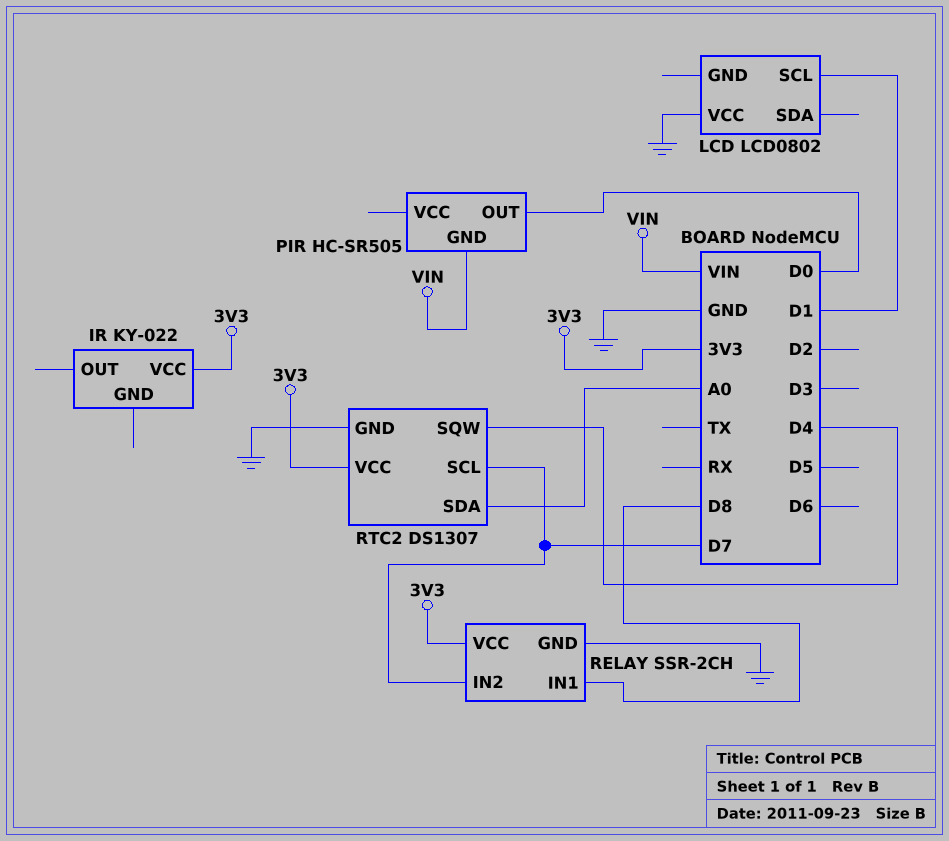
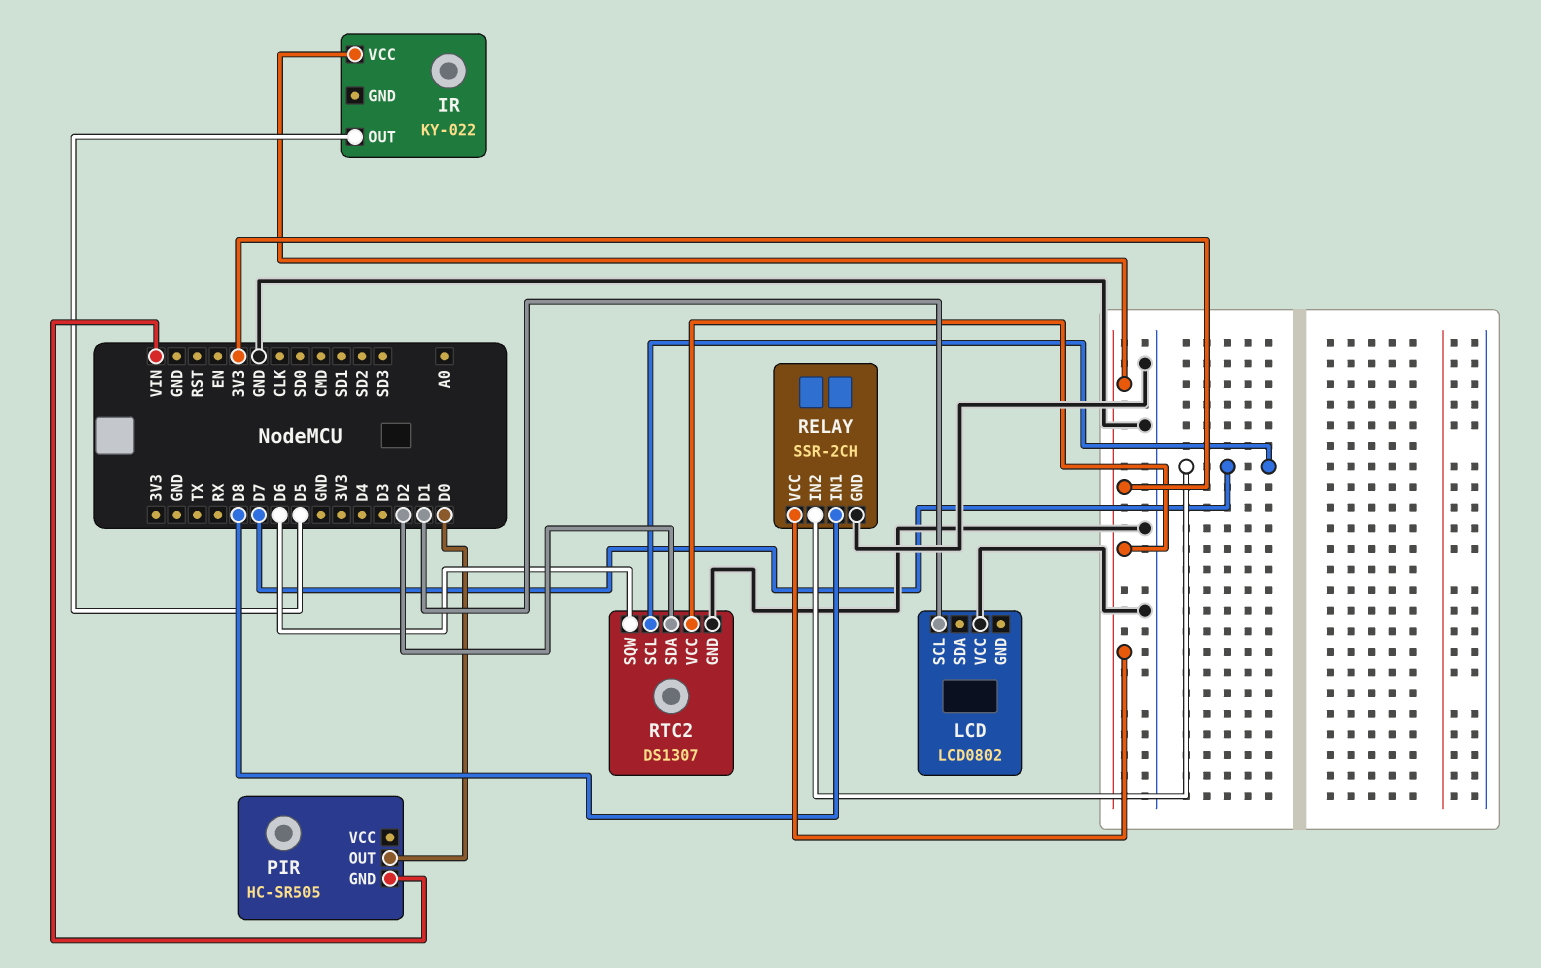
IR pin OUT: none -> D5
RTC2 pin SDA: A0 -> D2
RTC2 pin SQW: D4 -> D6

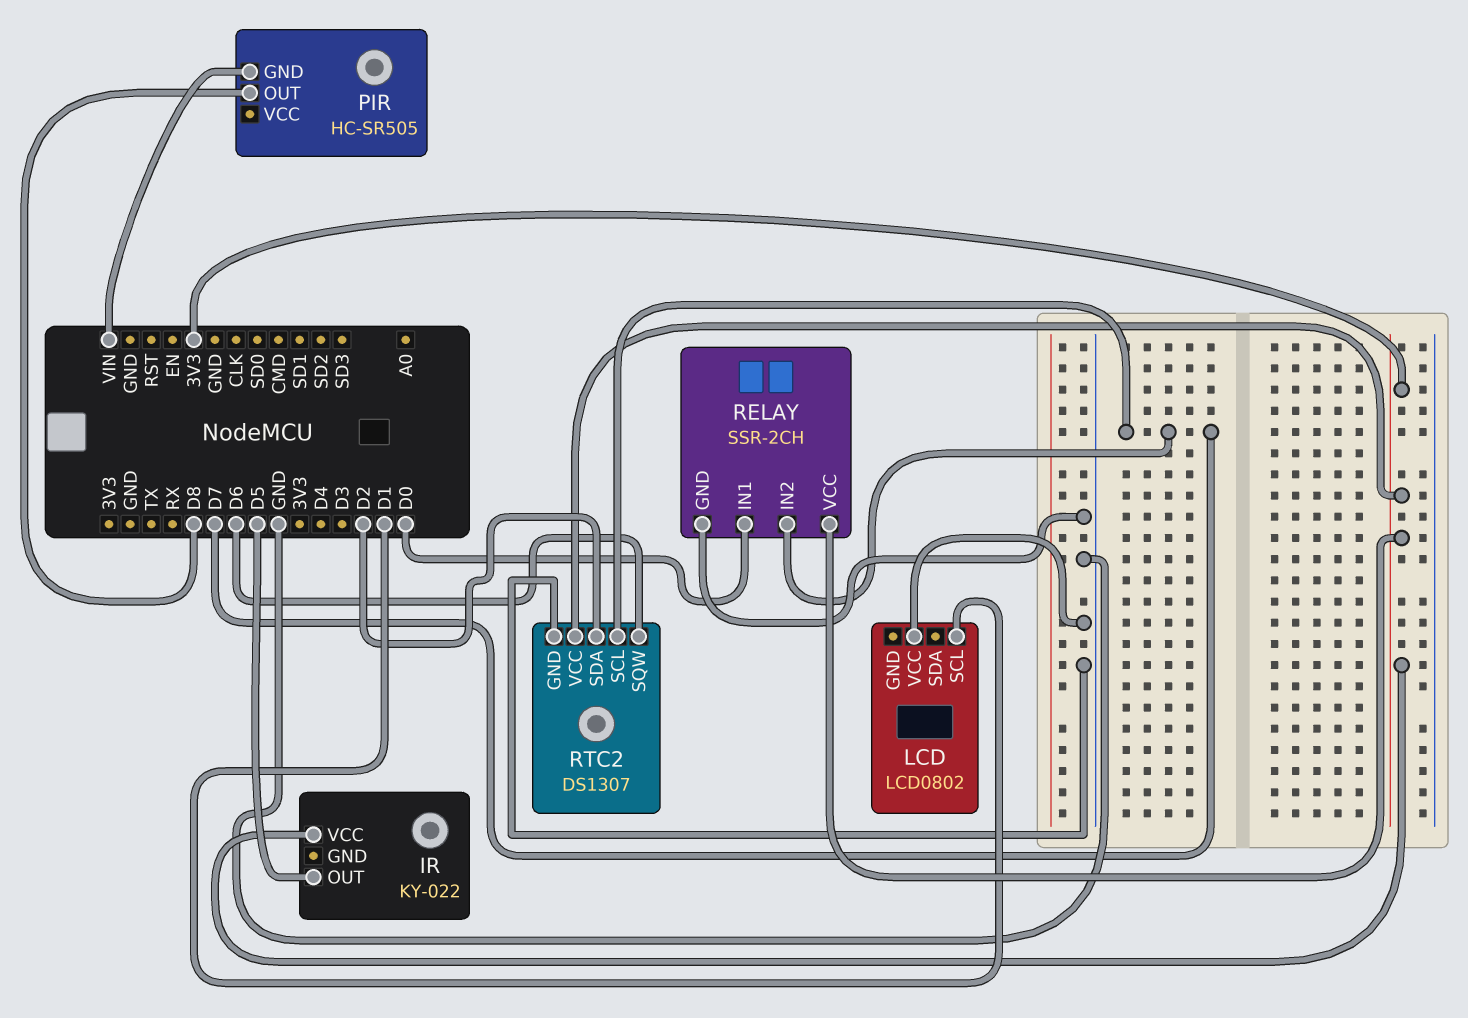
PIR pin OUT: D0 -> D8
RELAY pin IN1: D8 -> D0

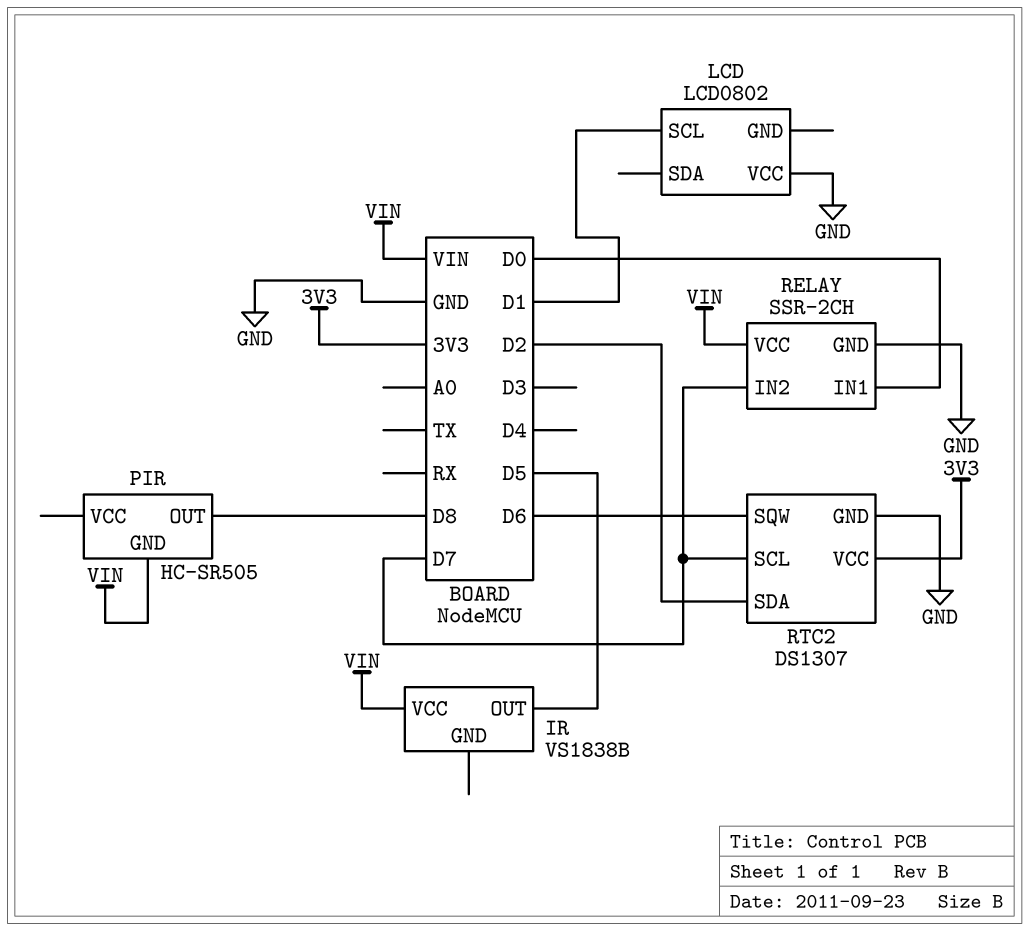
IR: KY-022 -> VS1838B
IR pin VCC: 3V3 -> VIN
RELAY pin VCC: 3V3 -> VIN

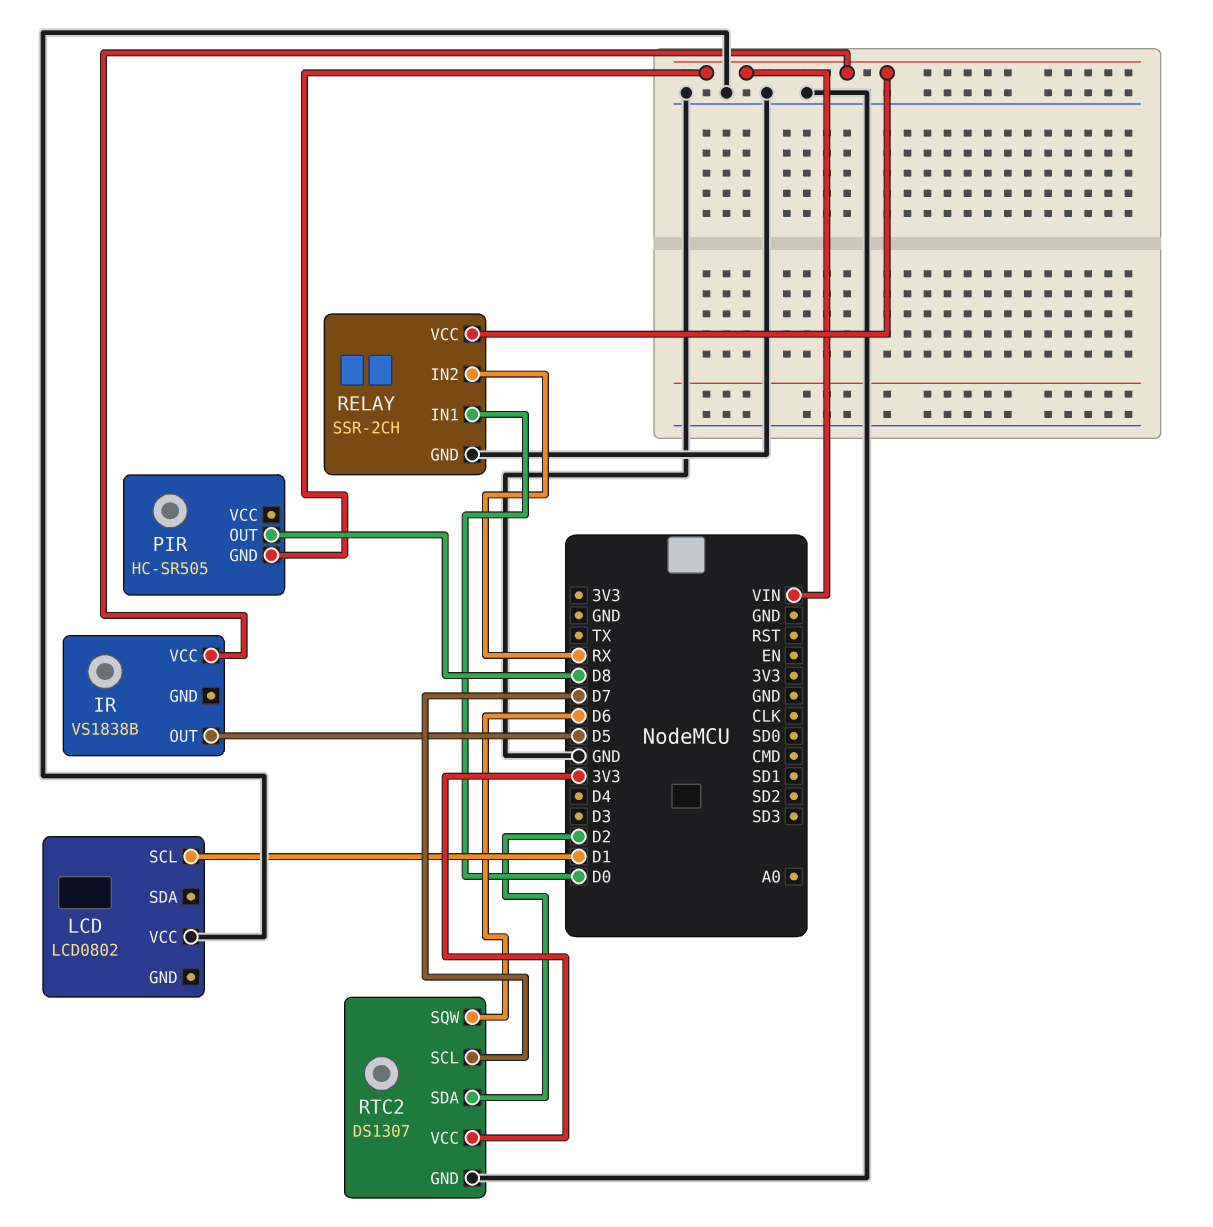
RELAY pin IN2: D7 -> RX

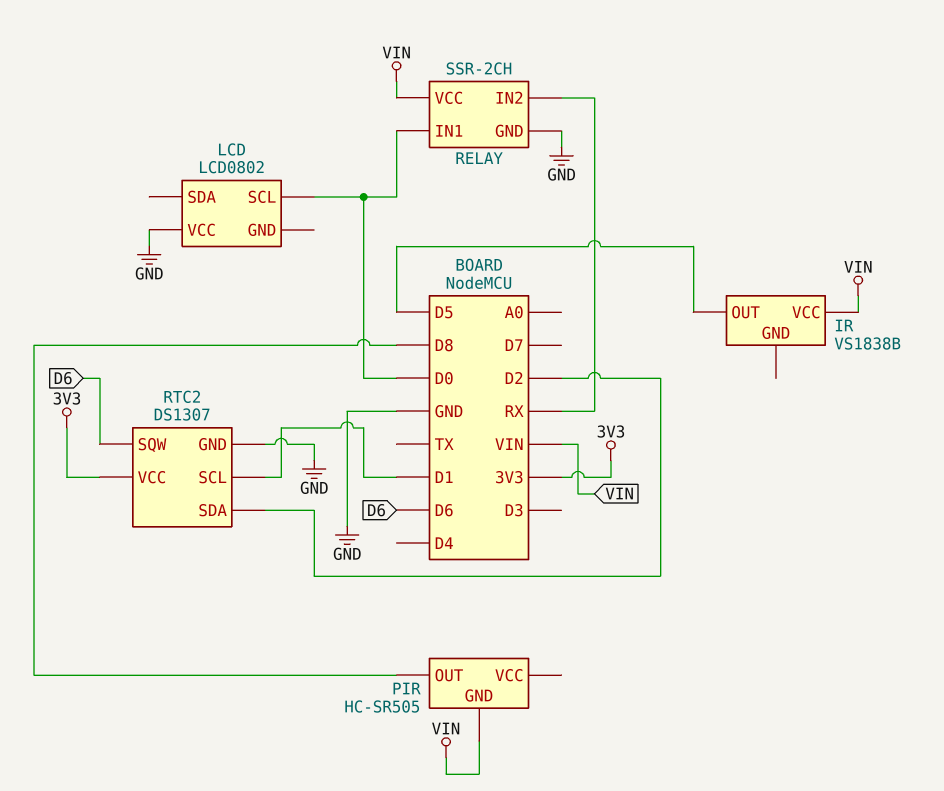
LCD pin SCL: D1 -> D0
RTC2 pin SCL: D7 -> D1

